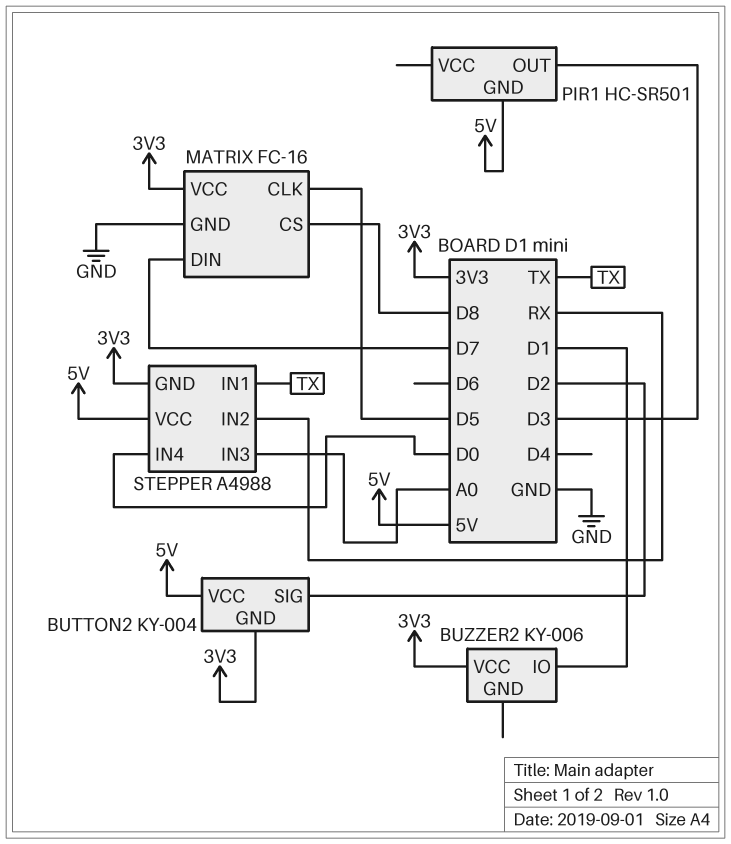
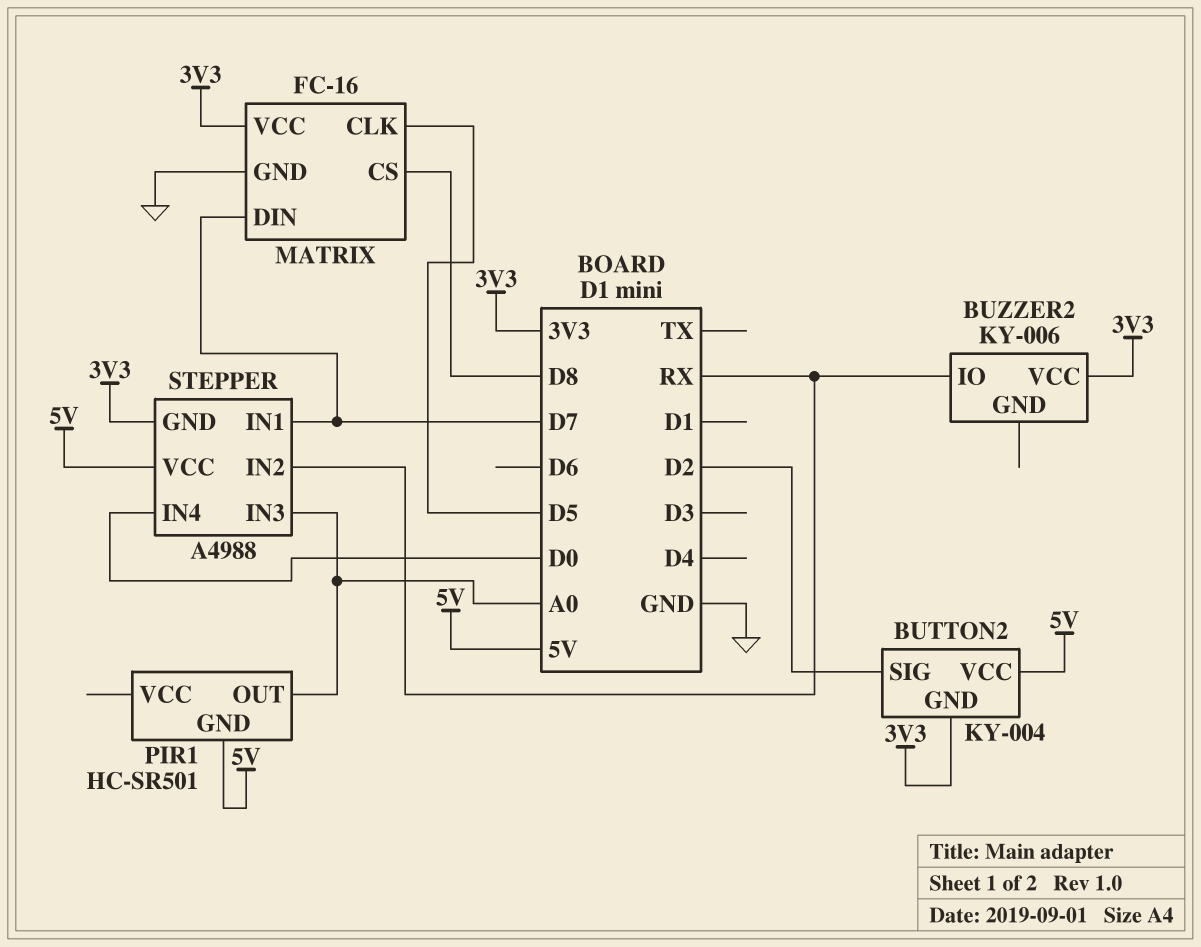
BUZZER2 pin IO: D1 -> RX
PIR1 pin OUT: D3 -> A0
STEPPER pin IN1: TX -> D7

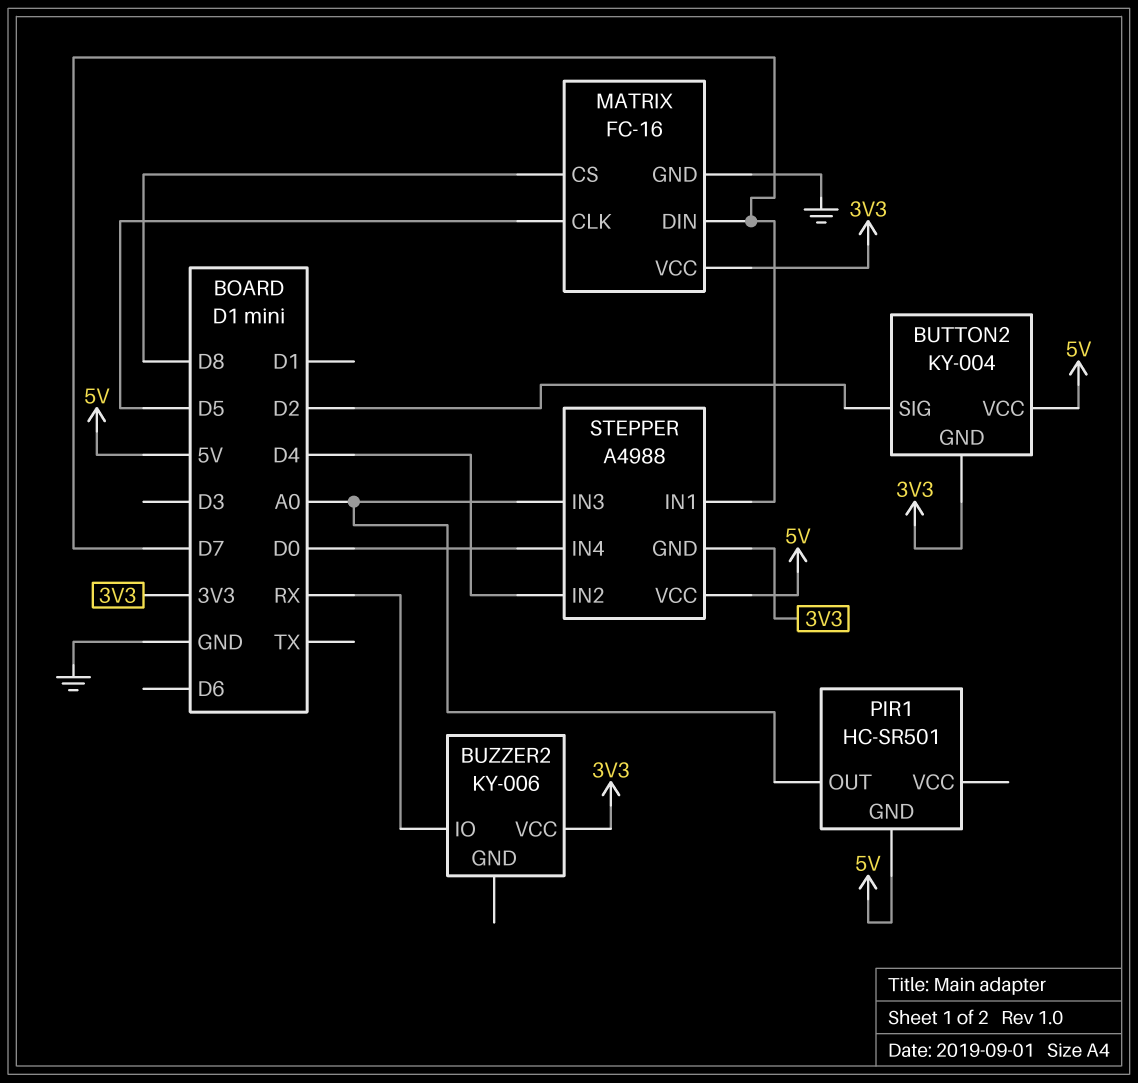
STEPPER pin IN2: RX -> D4

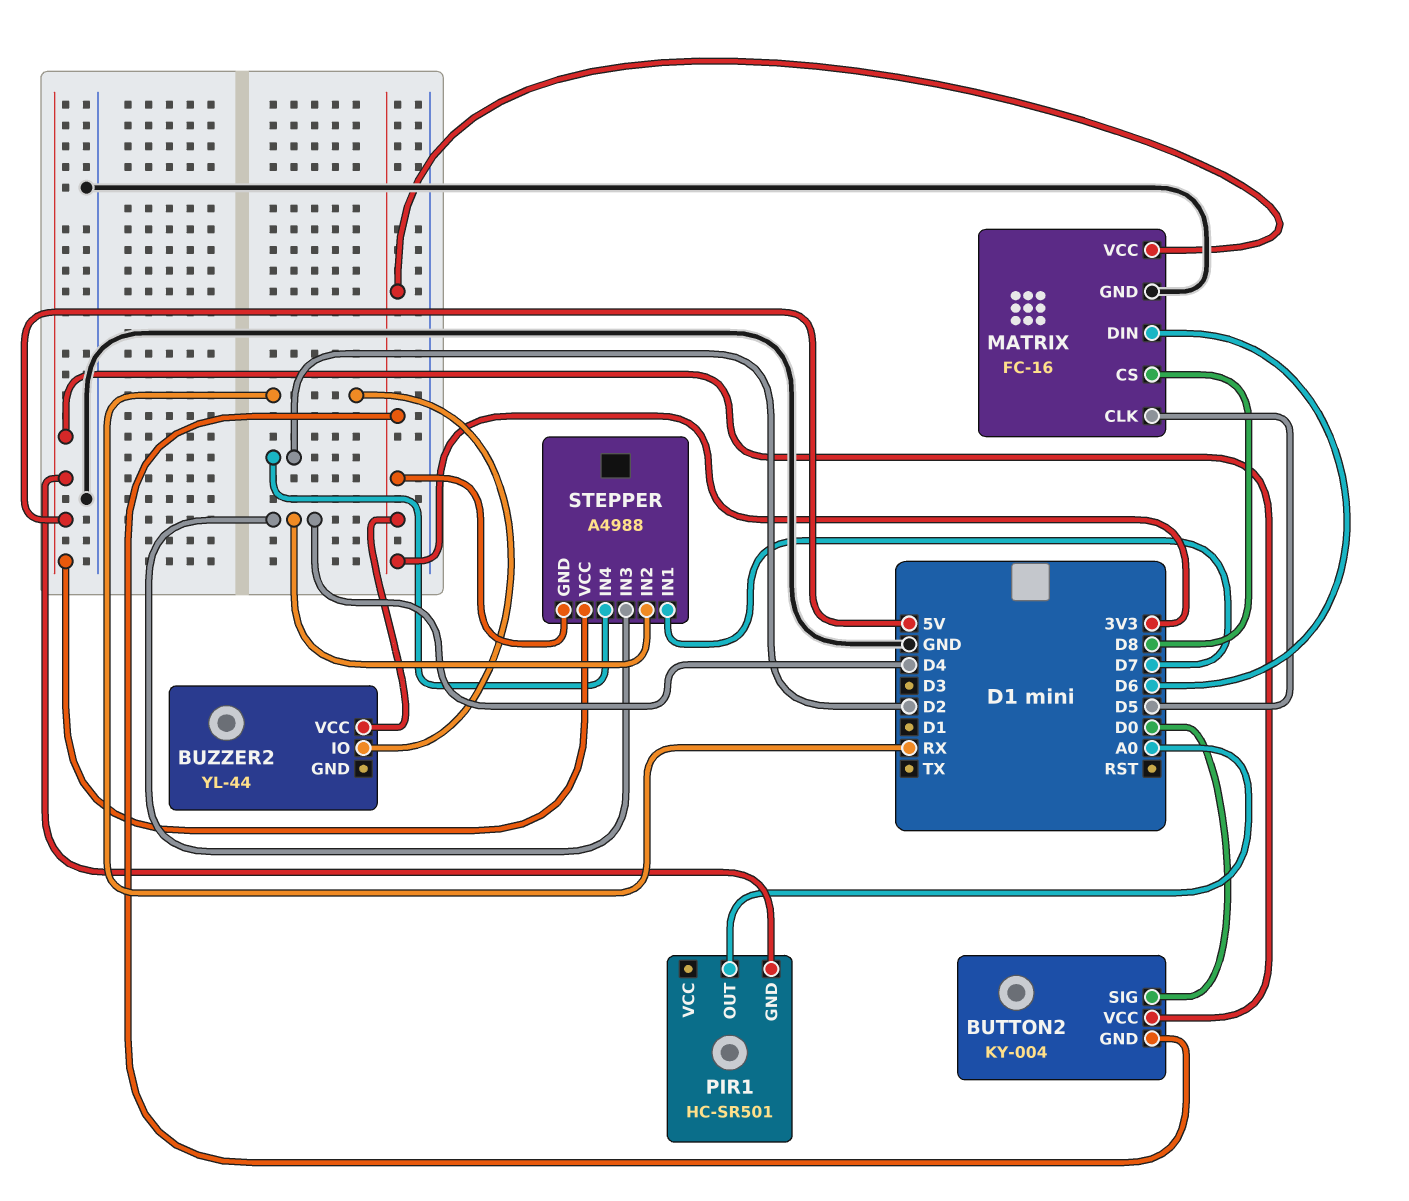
BUTTON2 pin SIG: D2 -> D0
BUZZER2: KY-006 -> YL-44
MATRIX pin DIN: D7 -> D6
STEPPER pin IN3: A0 -> D4
STEPPER pin IN4: D0 -> D2

